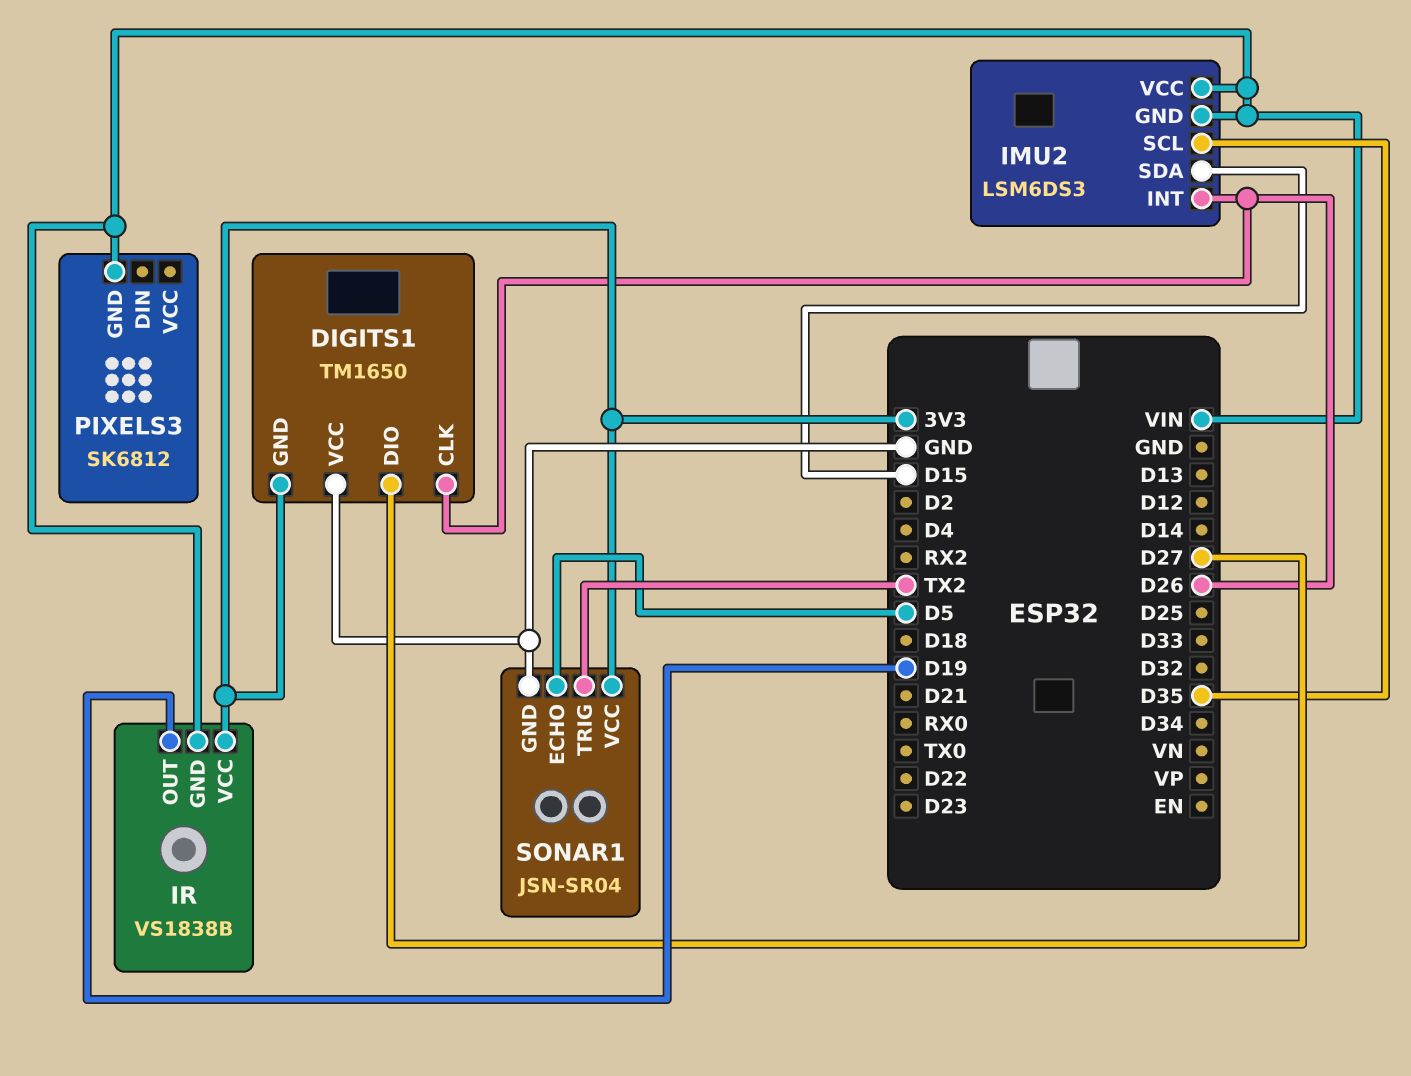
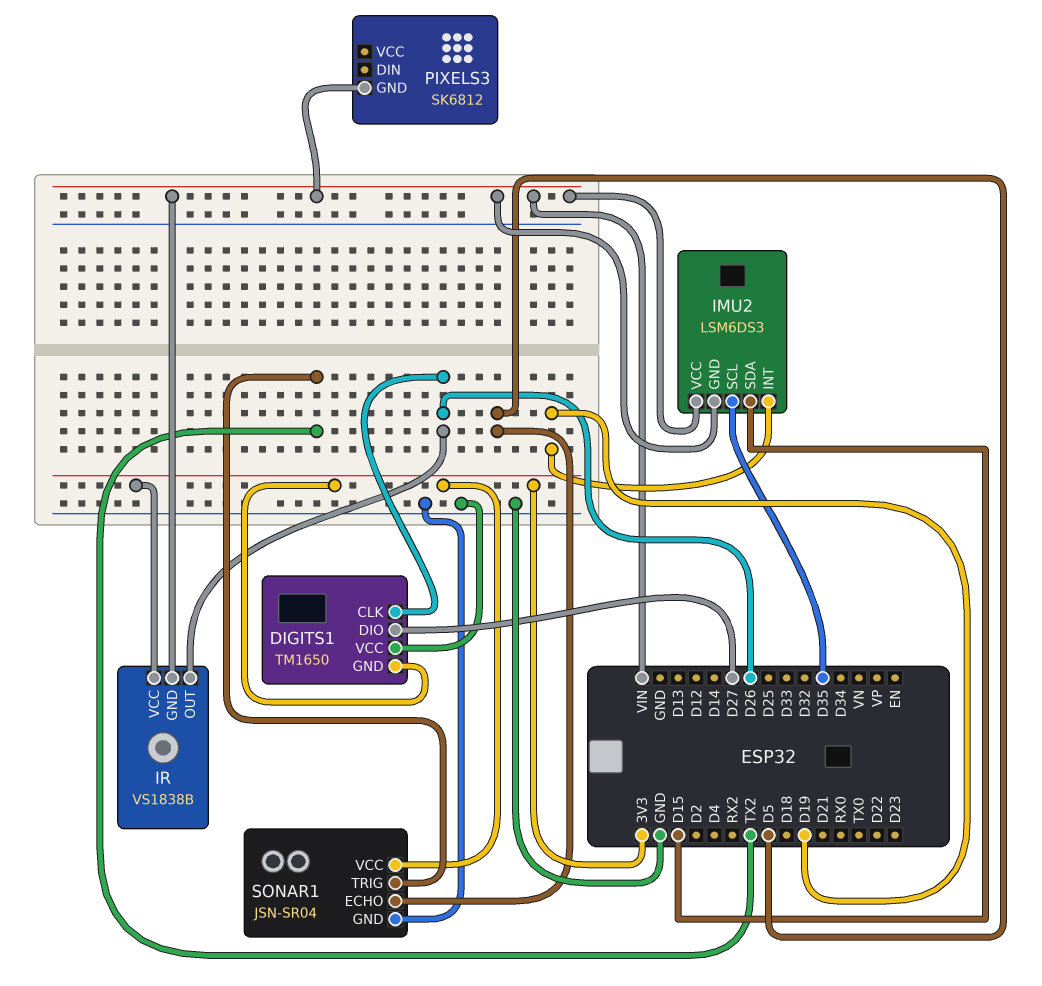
IMU2 pin INT: D26 -> D19
IR pin OUT: D19 -> D26

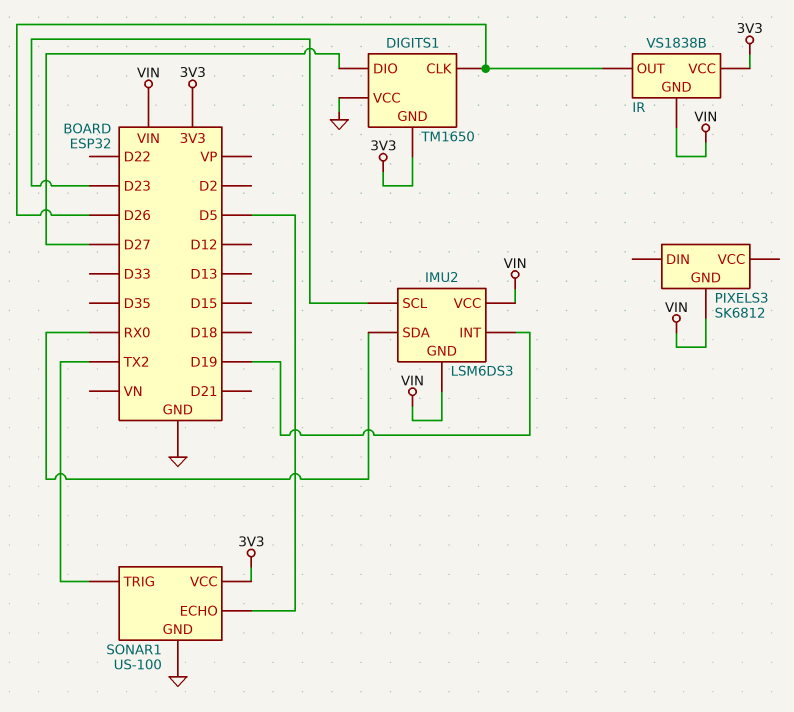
IMU2 pin SCL: D35 -> D23
IMU2 pin SDA: D15 -> RX0
SONAR1: JSN-SR04 -> US-100

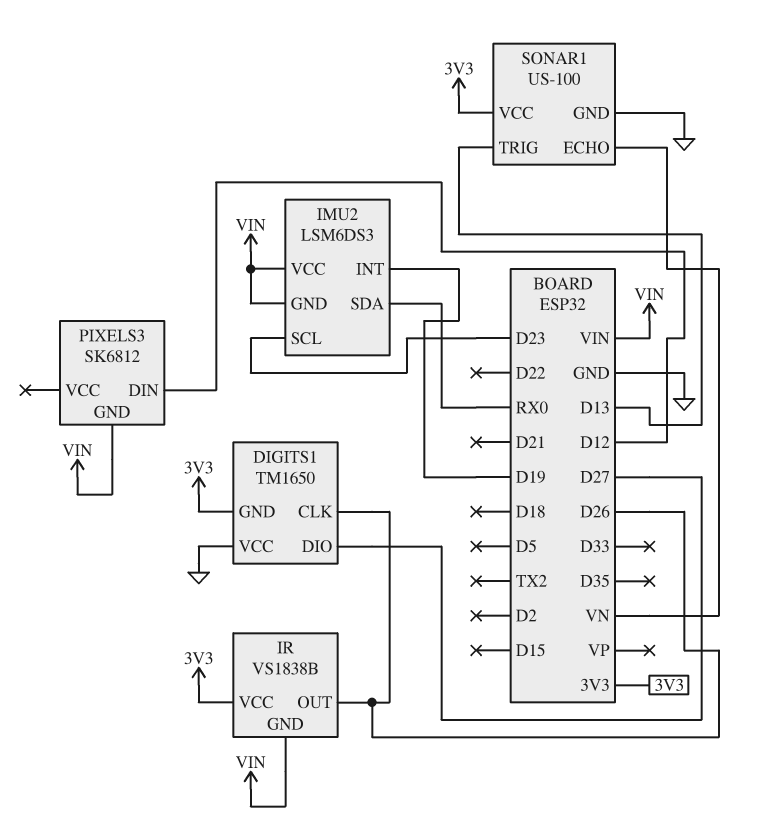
PIXELS3 pin DIN: none -> D12
SONAR1 pin ECHO: D5 -> VN
SONAR1 pin TRIG: TX2 -> D13

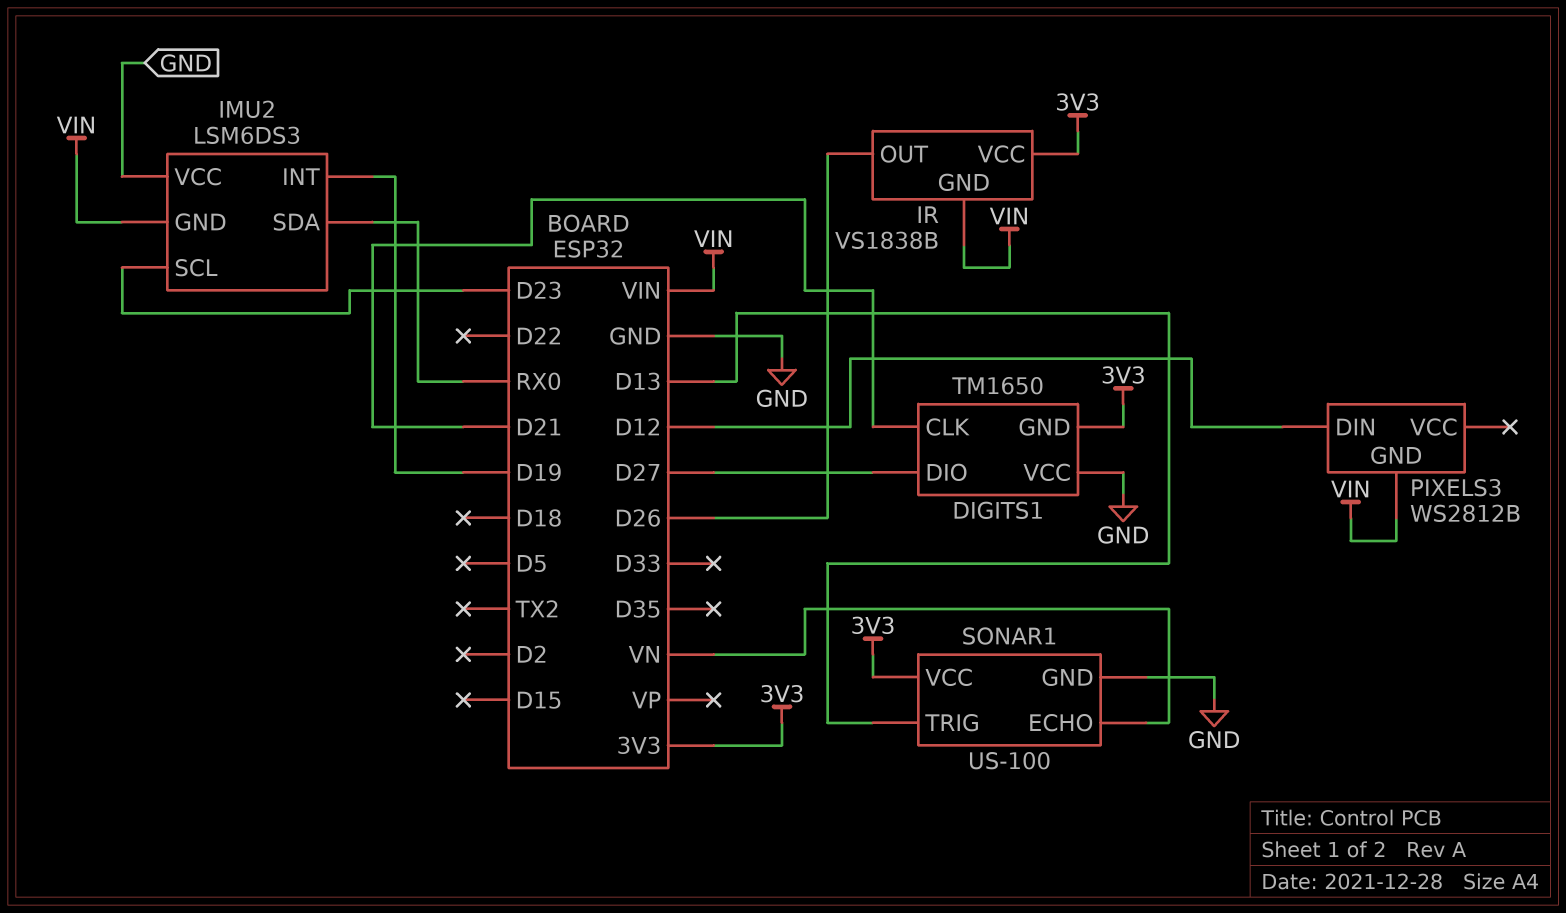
DIGITS1 pin CLK: D26 -> D21
IMU2 pin VCC: VIN -> GND
PIXELS3: SK6812 -> WS2812B

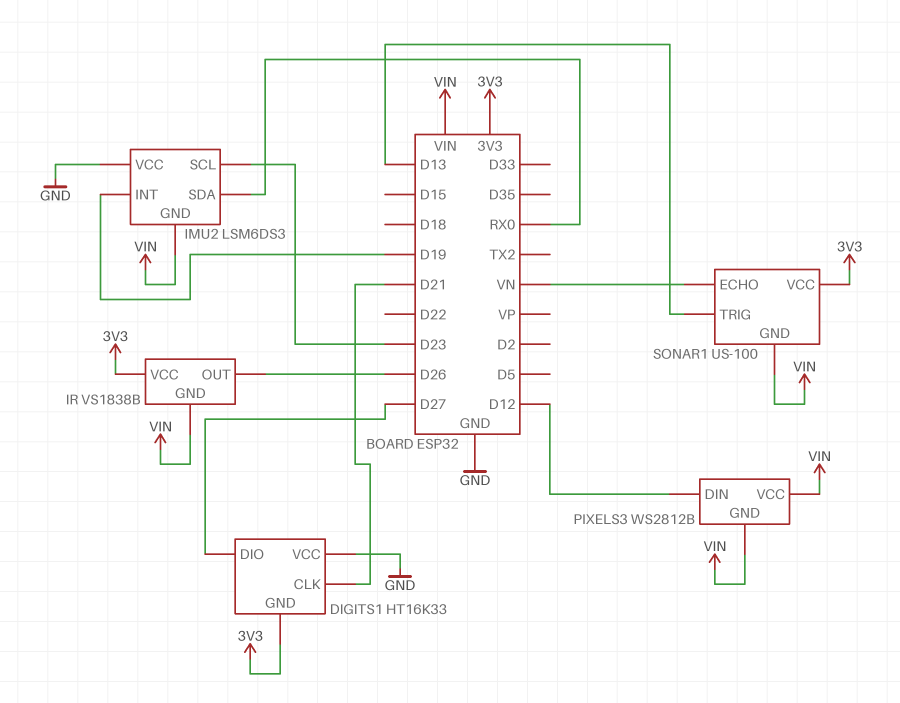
DIGITS1: TM1650 -> HT16K33
PIXELS3 pin VCC: none -> VIN
SONAR1 pin GND: GND -> VIN

